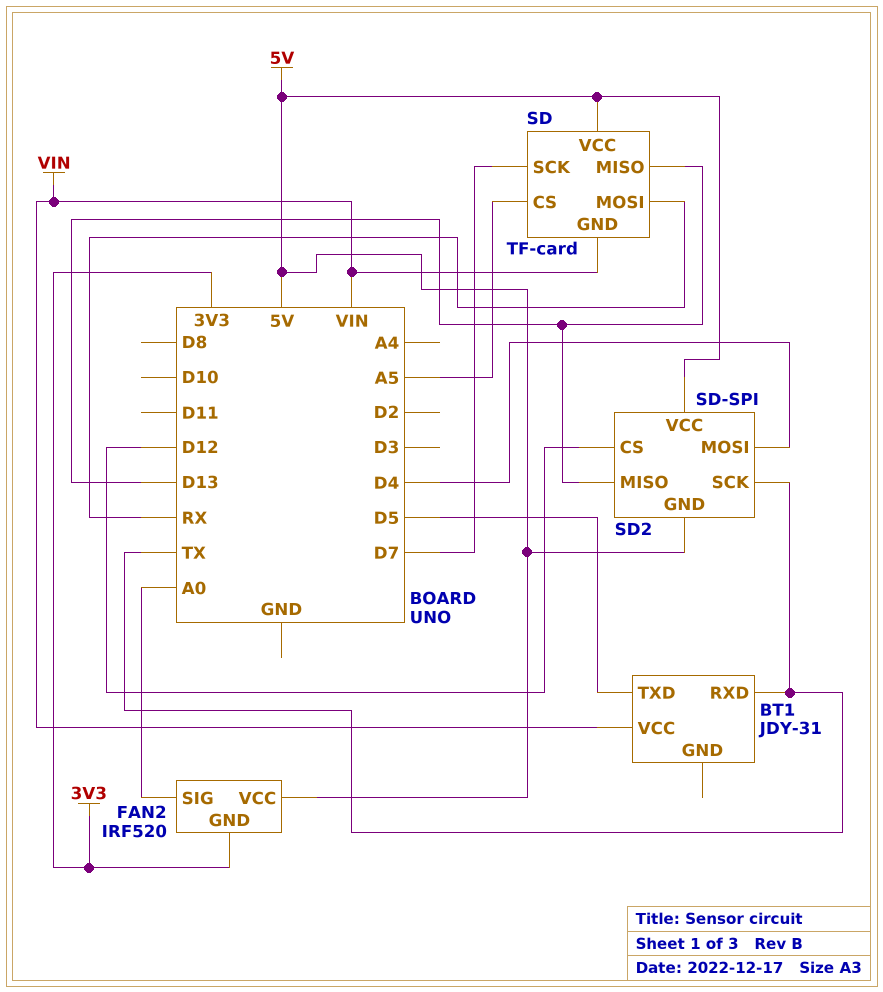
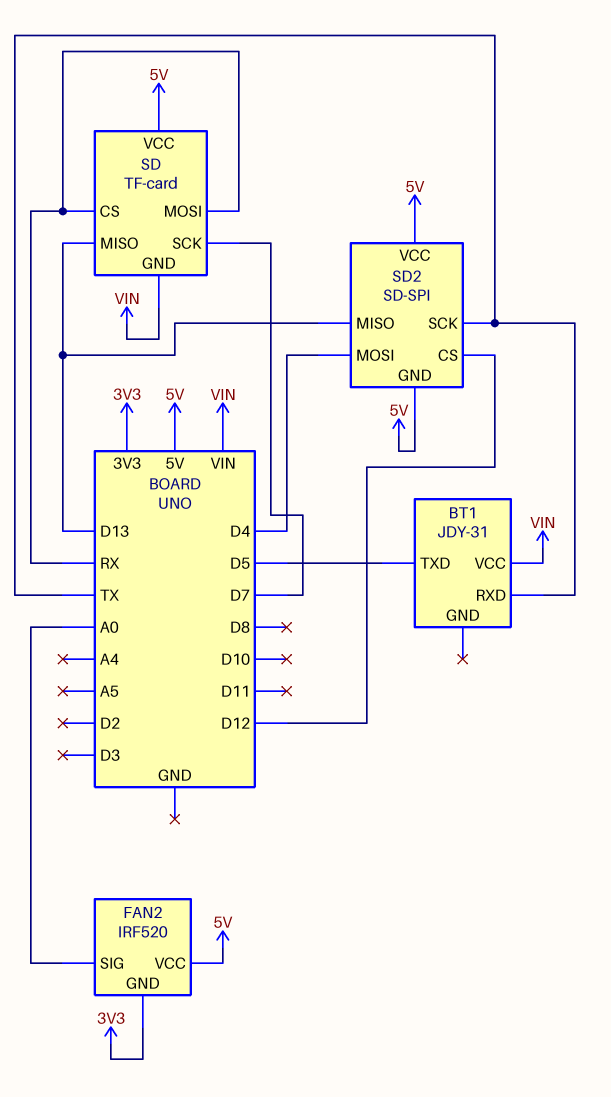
SD pin CS: A5 -> RX

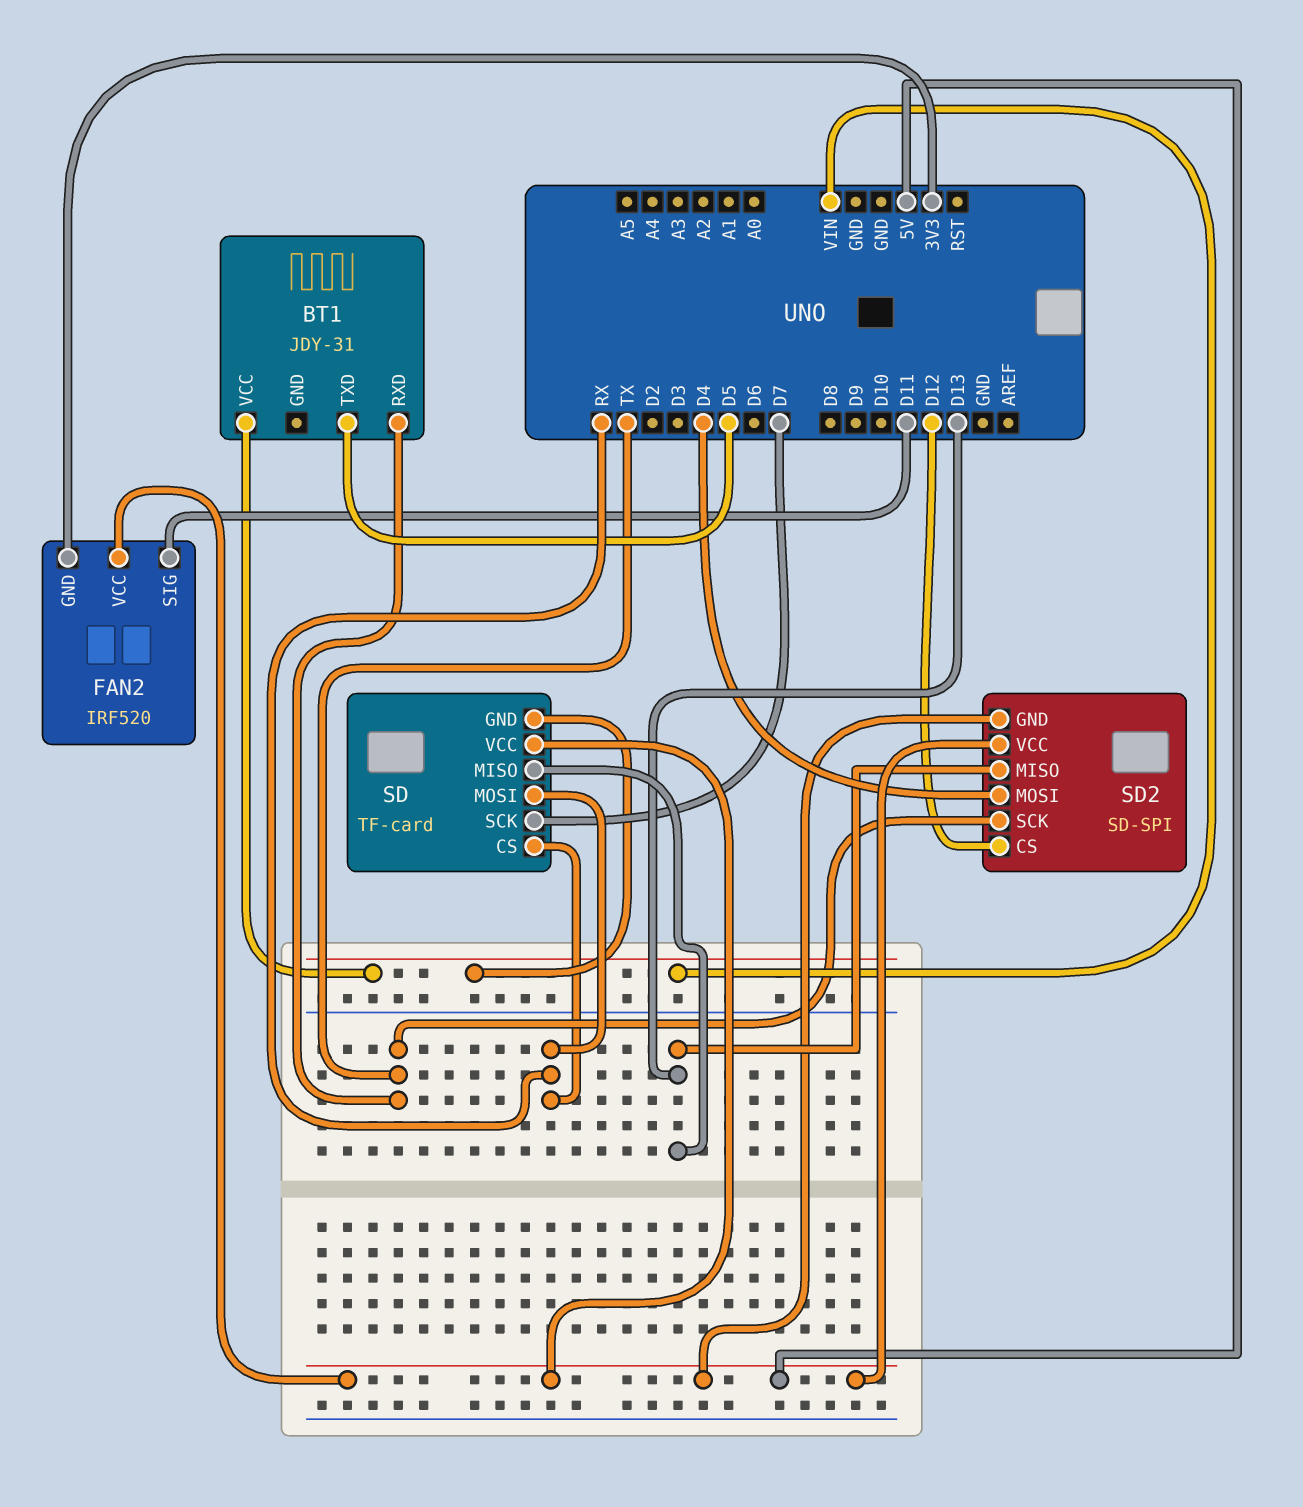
FAN2 pin SIG: A0 -> D11

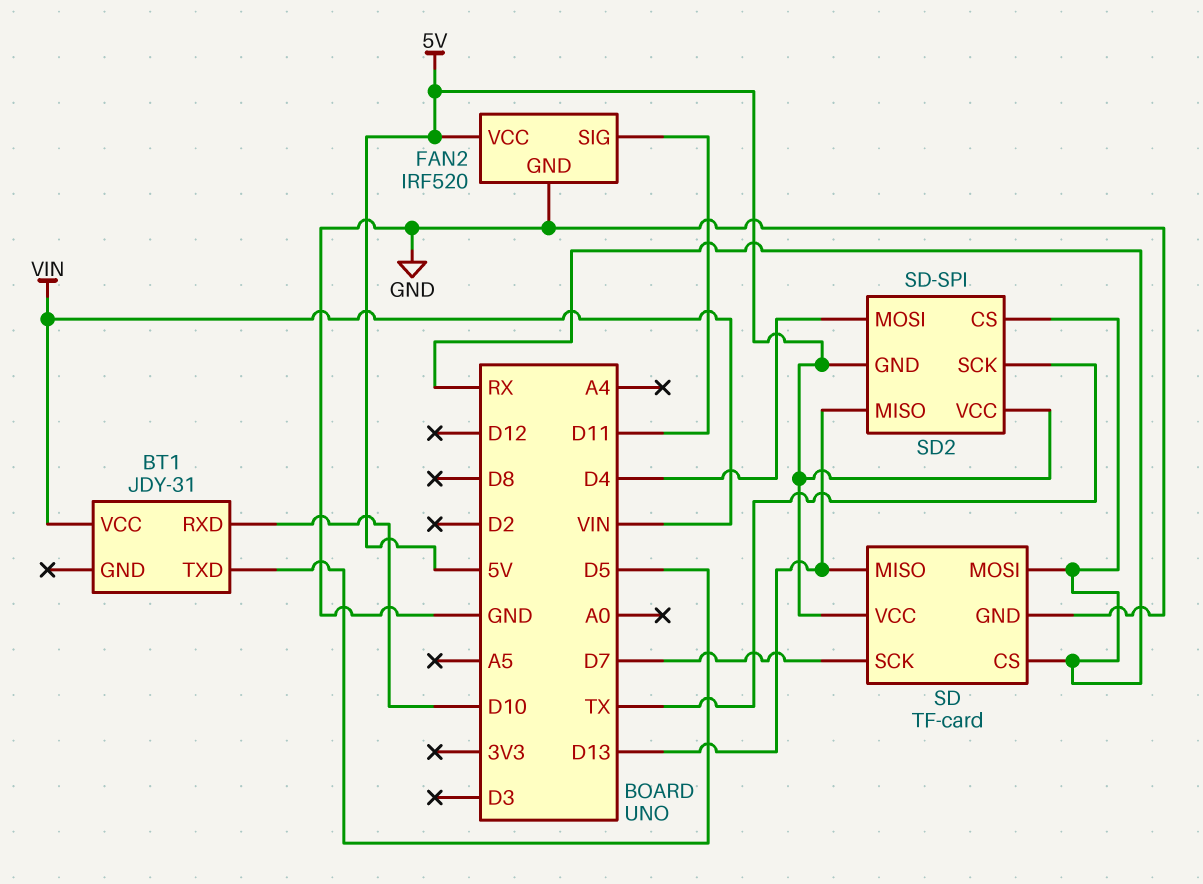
BT1 pin RXD: TX -> D10
FAN2 pin GND: 3V3 -> GND
SD pin GND: VIN -> GND
SD2 pin CS: D12 -> RX

